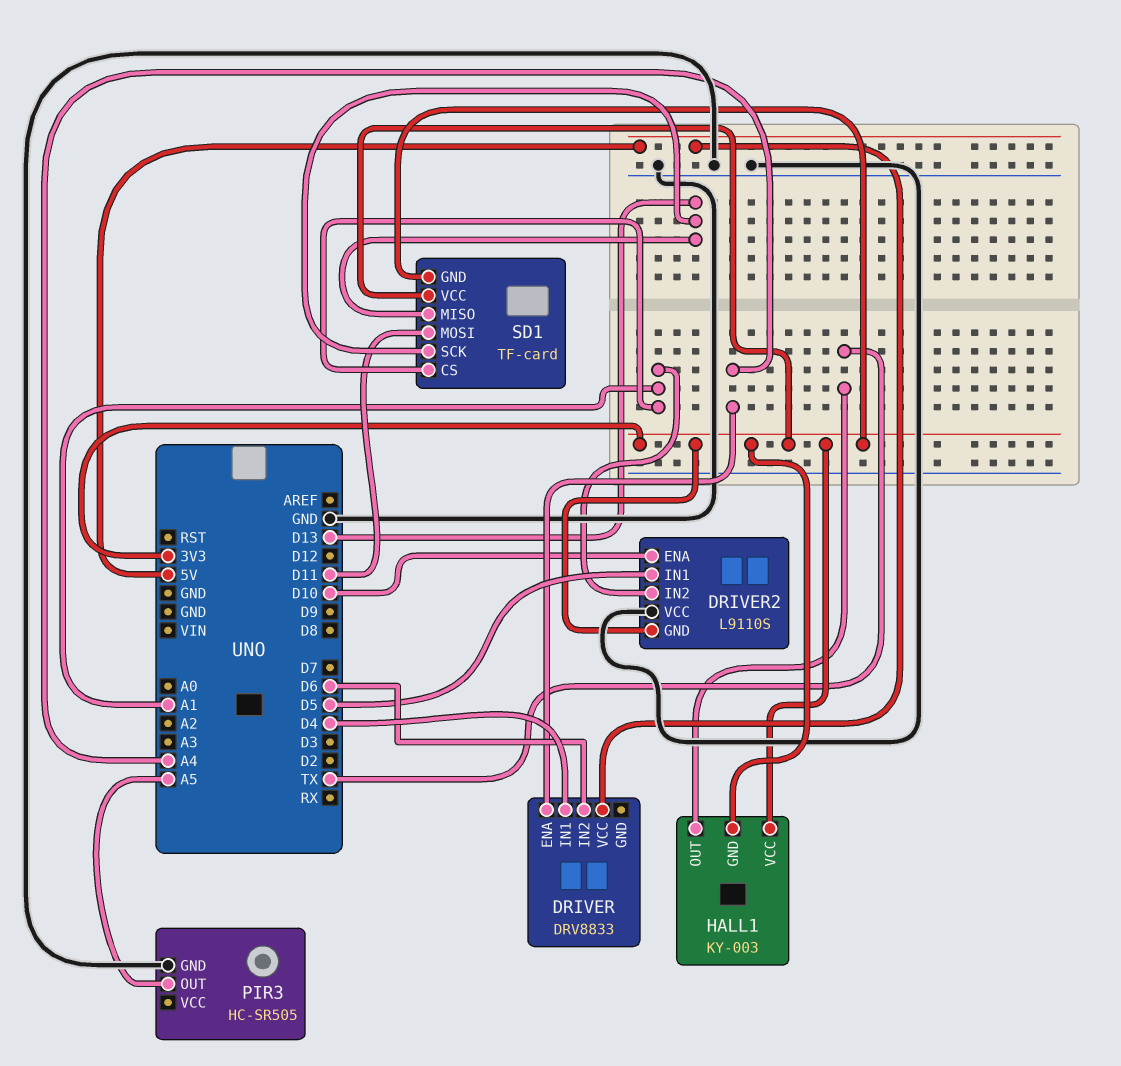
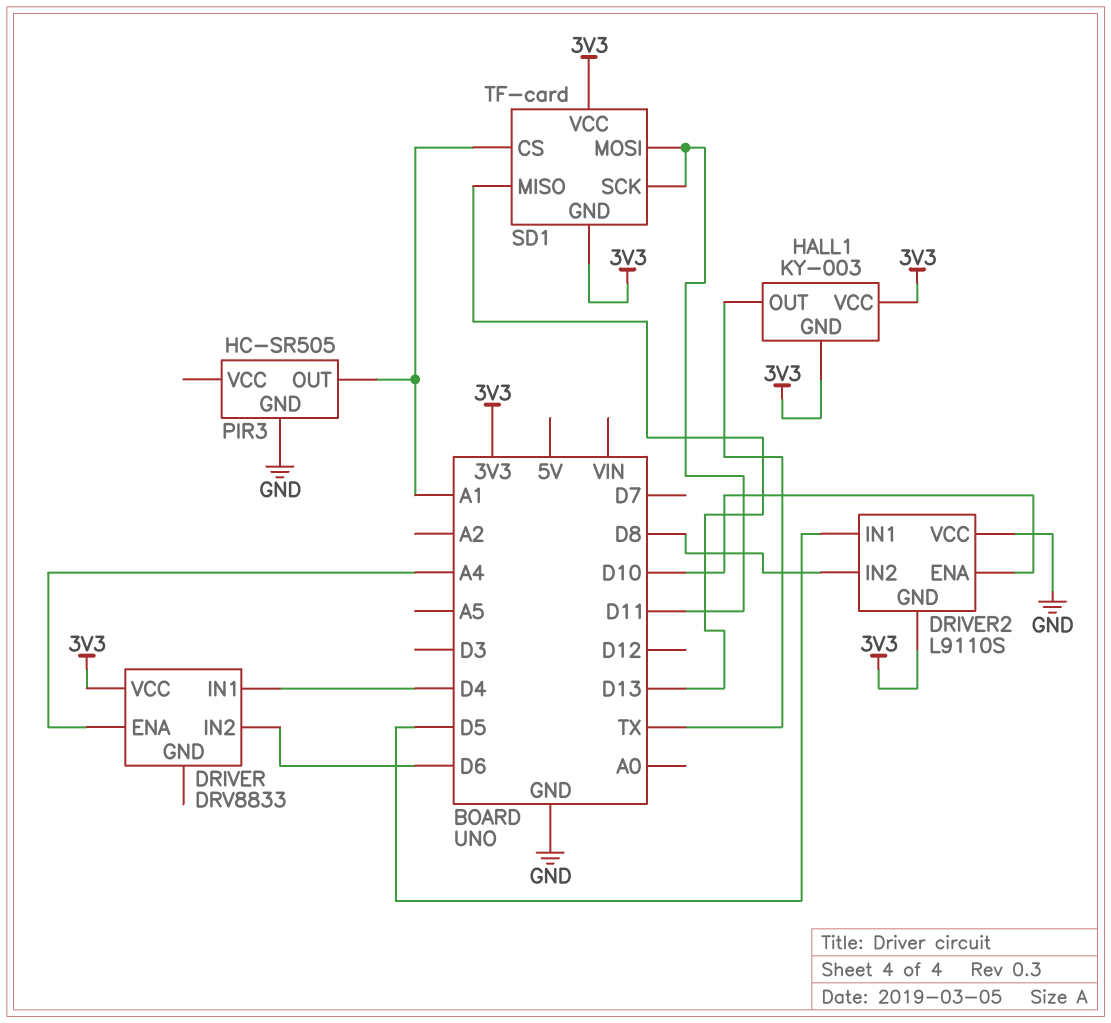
DRIVER pin VCC: 5V -> 3V3
DRIVER2 pin IN2: A1 -> D8
PIR3 pin OUT: A5 -> A1
SD1 pin SCK: D13 -> D11

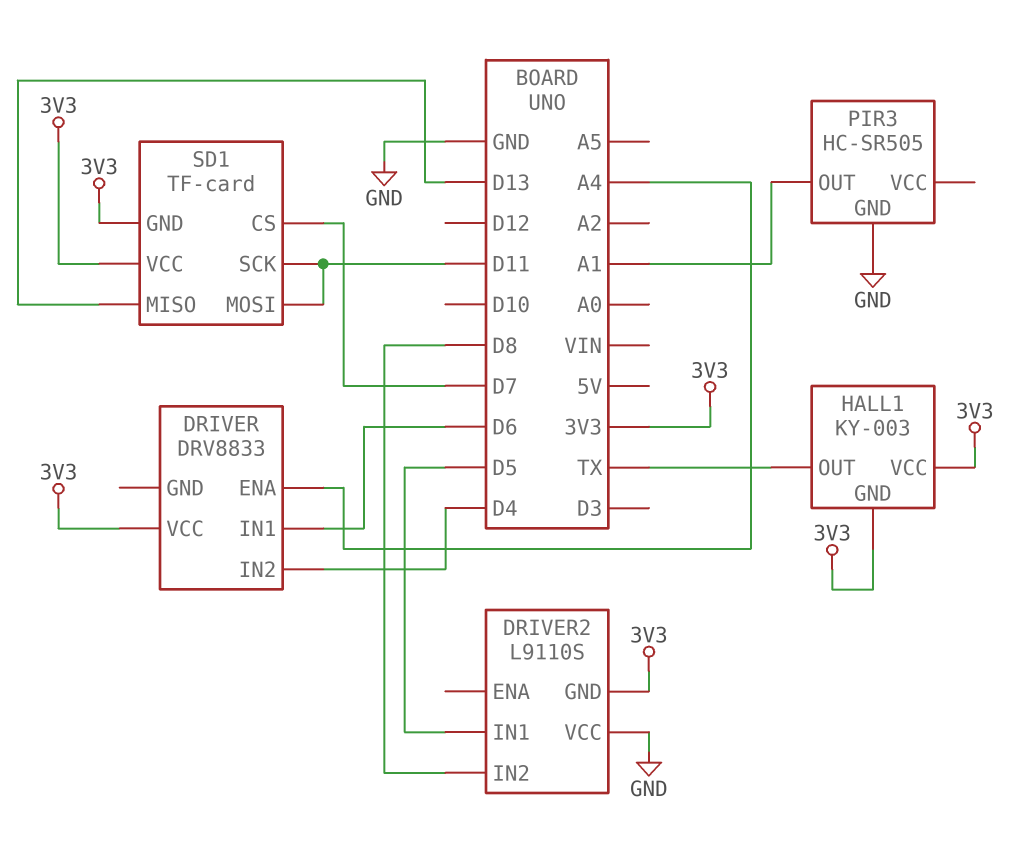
DRIVER pin IN1: D4 -> D6
DRIVER pin IN2: D6 -> D4
DRIVER2 pin ENA: D10 -> none
SD1 pin CS: A1 -> D7

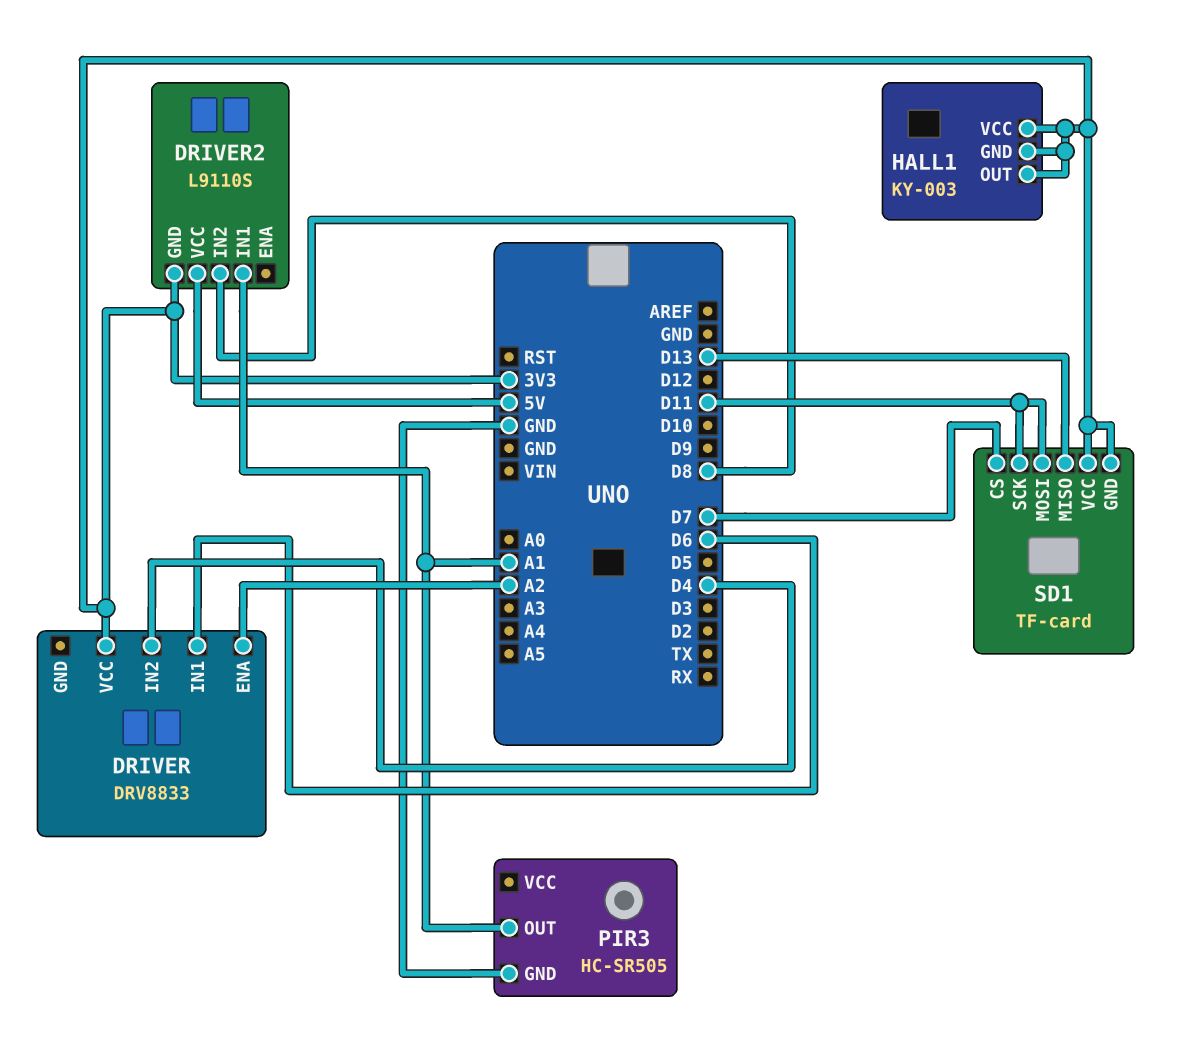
DRIVER pin ENA: A4 -> A2
DRIVER2 pin IN1: D5 -> A1
DRIVER2 pin VCC: GND -> 5V
HALL1 pin OUT: TX -> 3V3

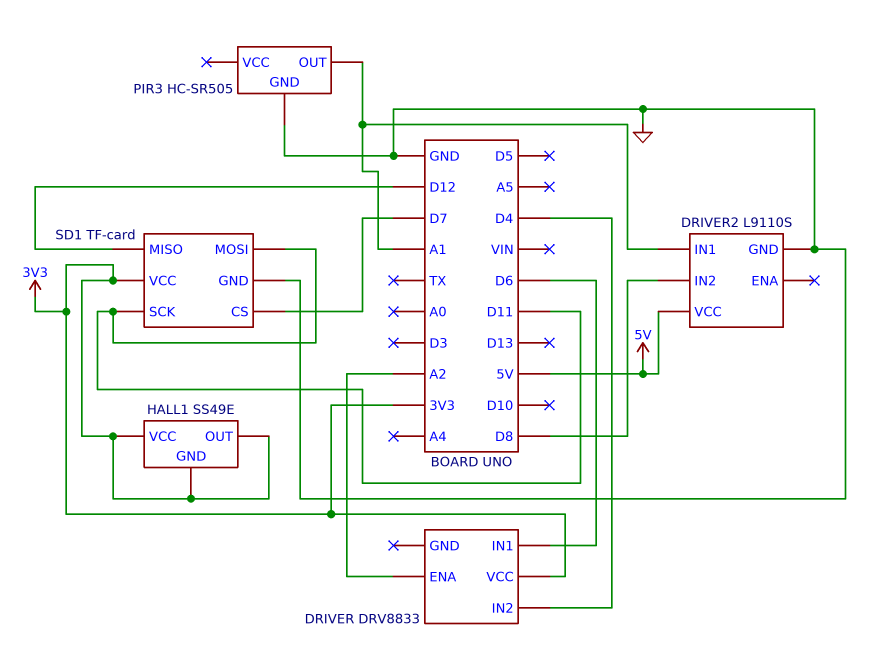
DRIVER2 pin GND: 3V3 -> GND
HALL1: KY-003 -> SS49E
SD1 pin GND: 3V3 -> GND
SD1 pin MISO: D13 -> D12

